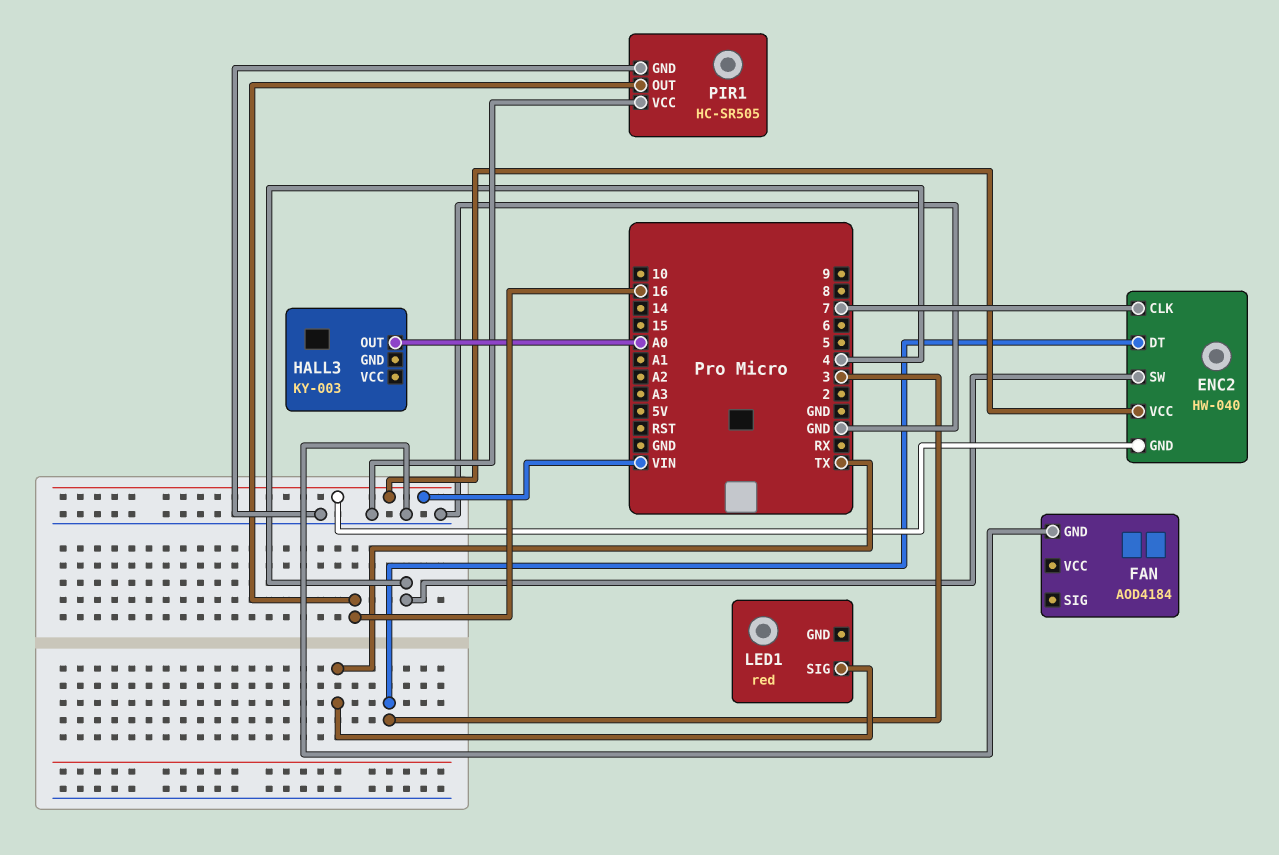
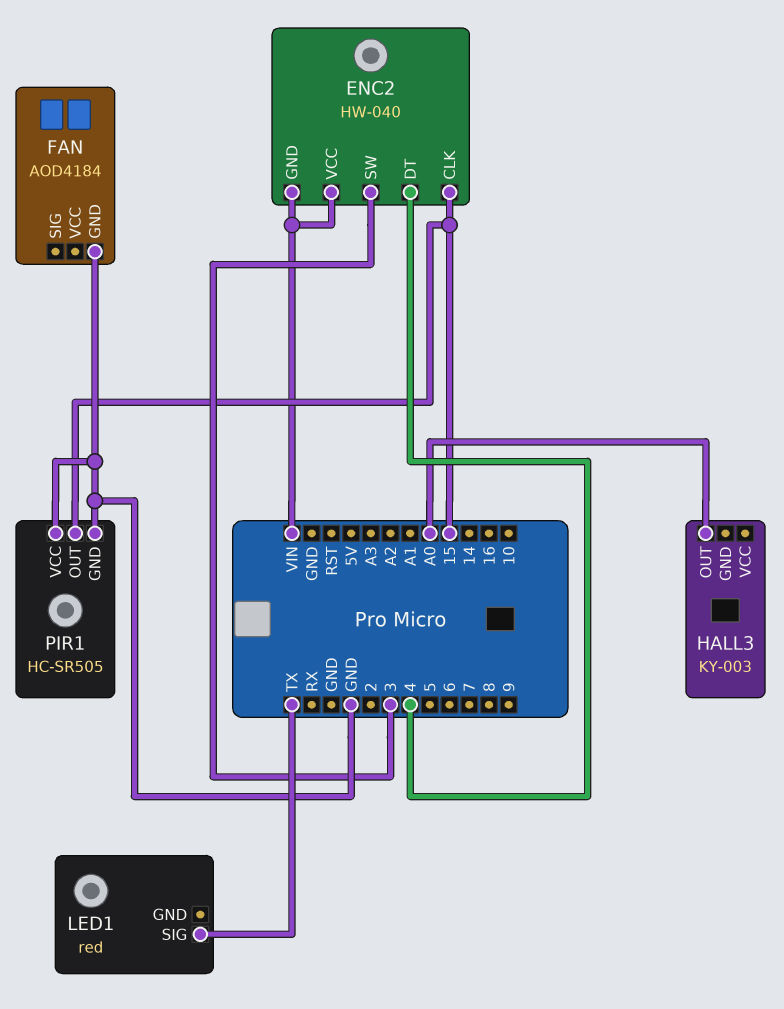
ENC2 pin CLK: 7 -> 15
ENC2 pin DT: 3 -> 4
ENC2 pin SW: 4 -> 3
PIR1 pin OUT: 16 -> 15

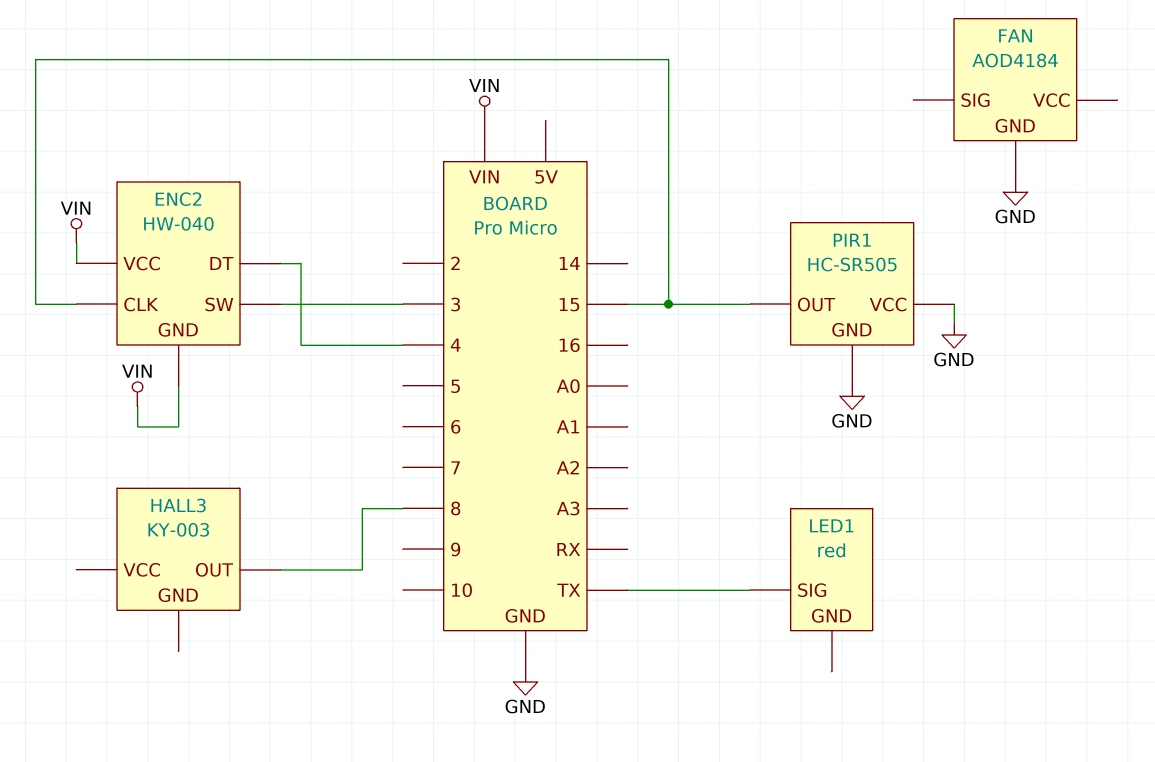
HALL3 pin OUT: A0 -> 8

